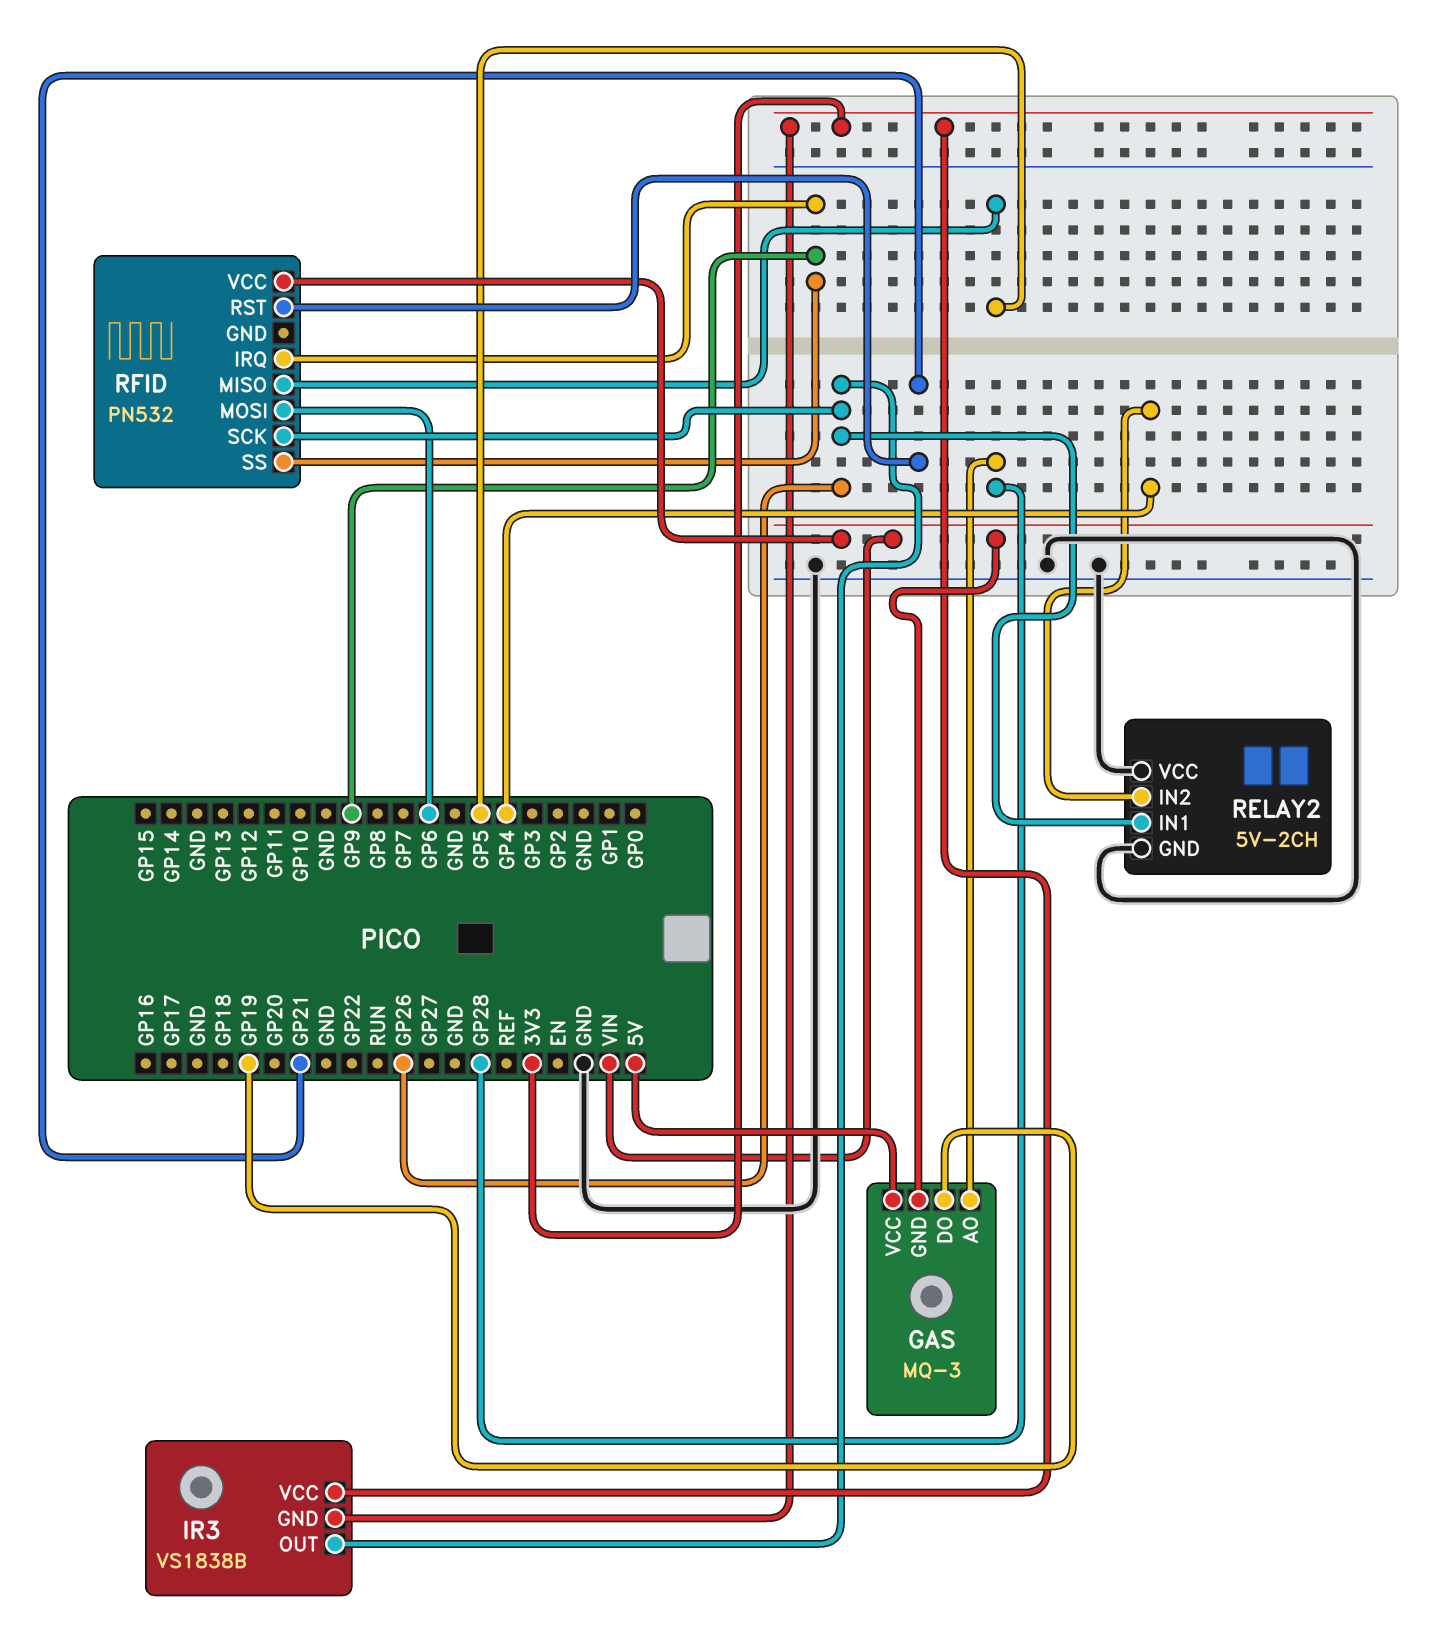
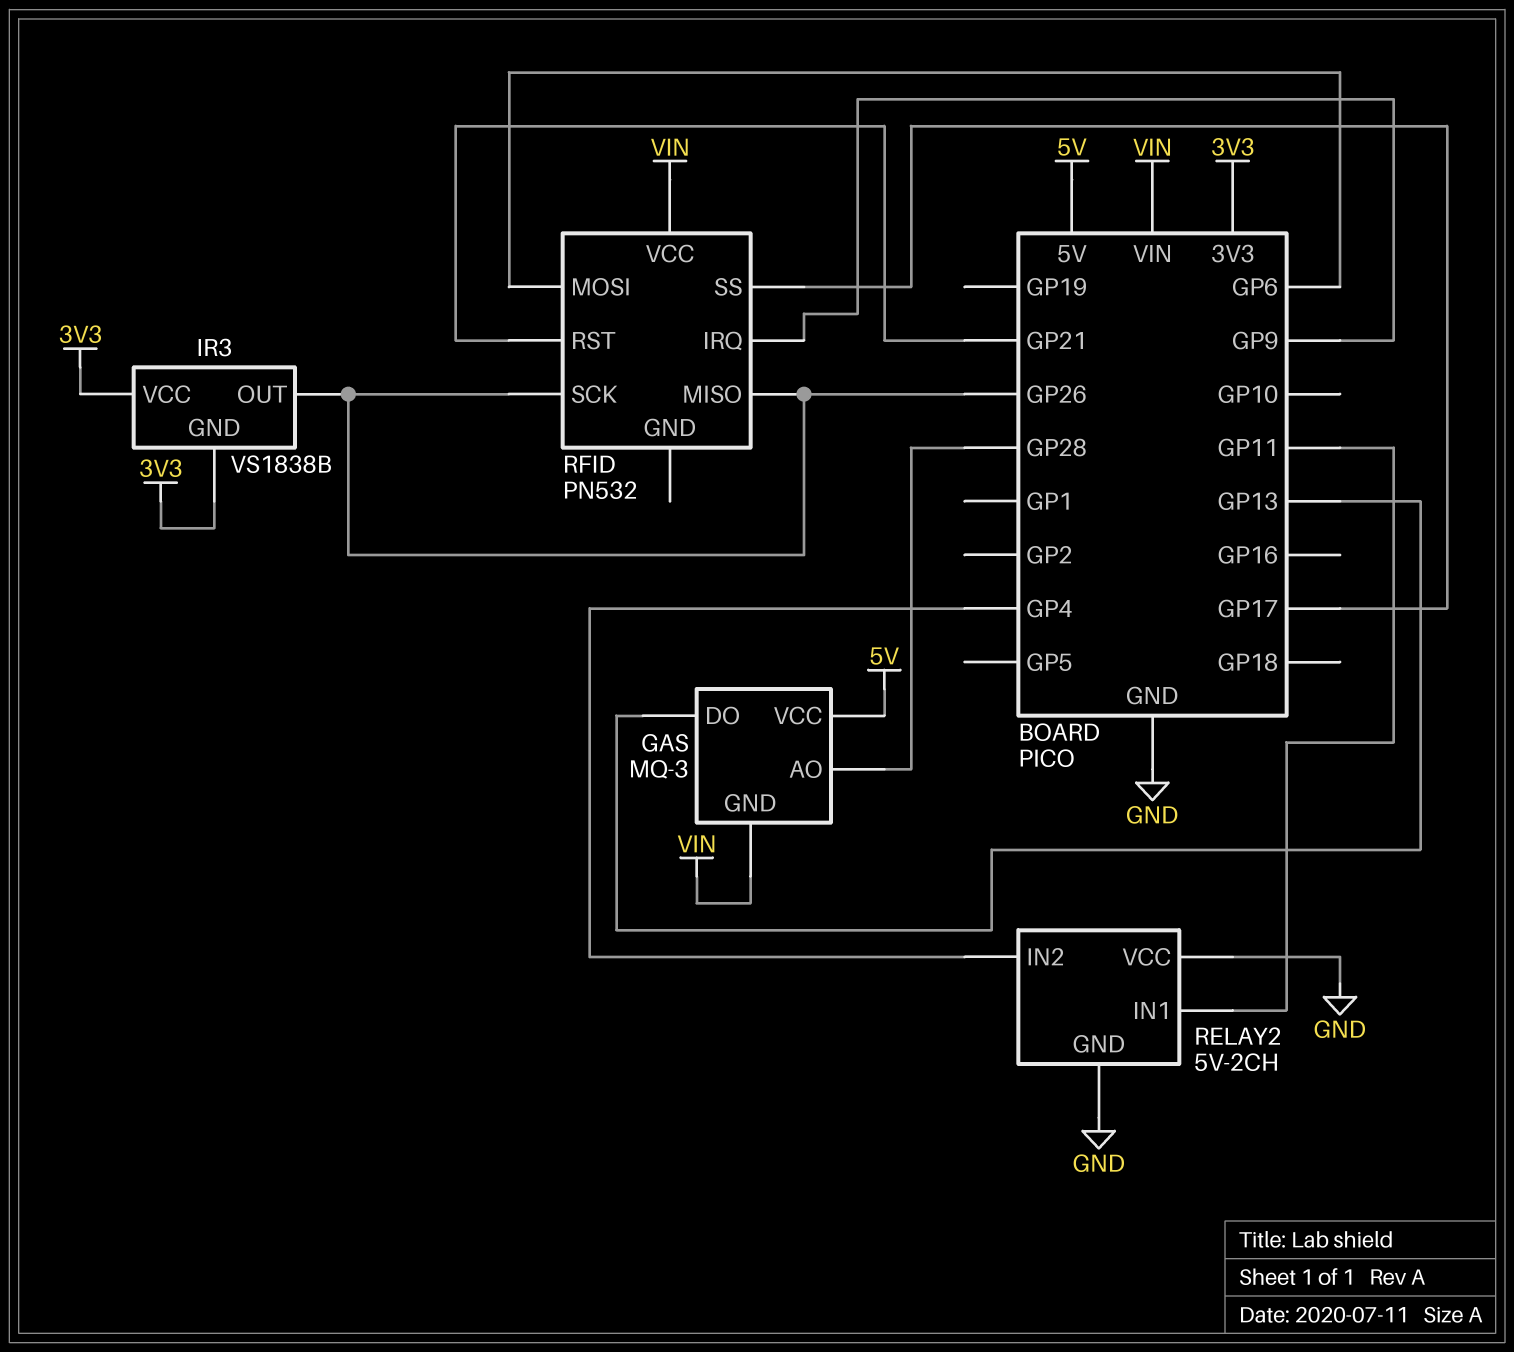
GAS pin DO: GP19 -> GP13
RELAY2 pin IN1: GP26 -> GP11
RFID pin MISO: GP5 -> GP26
RFID pin SS: GP9 -> GP17

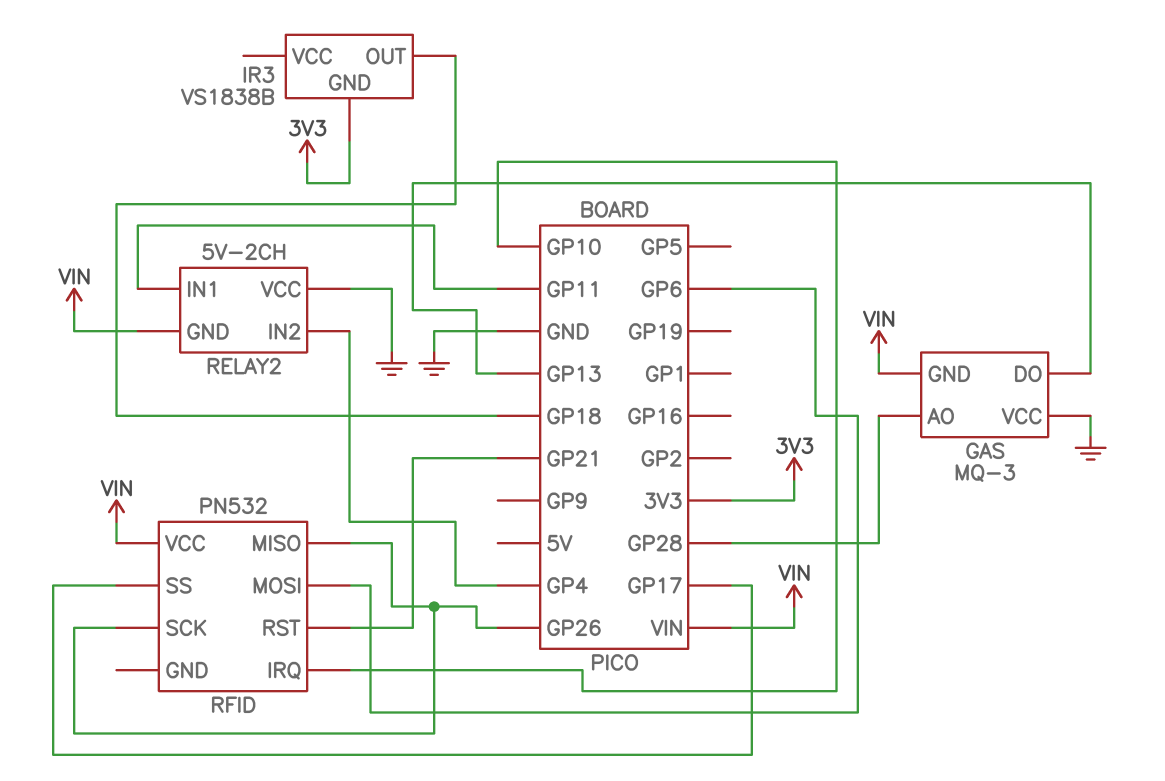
GAS pin VCC: 5V -> GND
IR3 pin OUT: GP26 -> GP18
IR3 pin VCC: 3V3 -> none
RELAY2 pin GND: GND -> VIN
RFID pin IRQ: GP9 -> GP10

